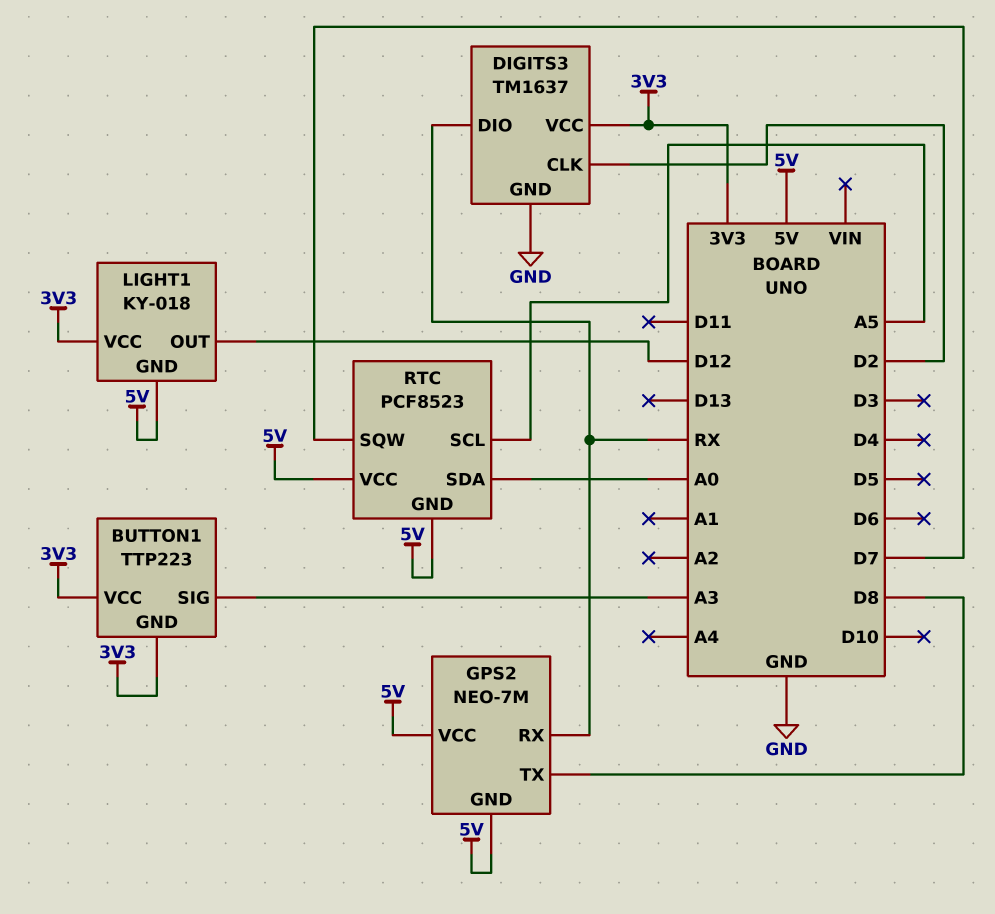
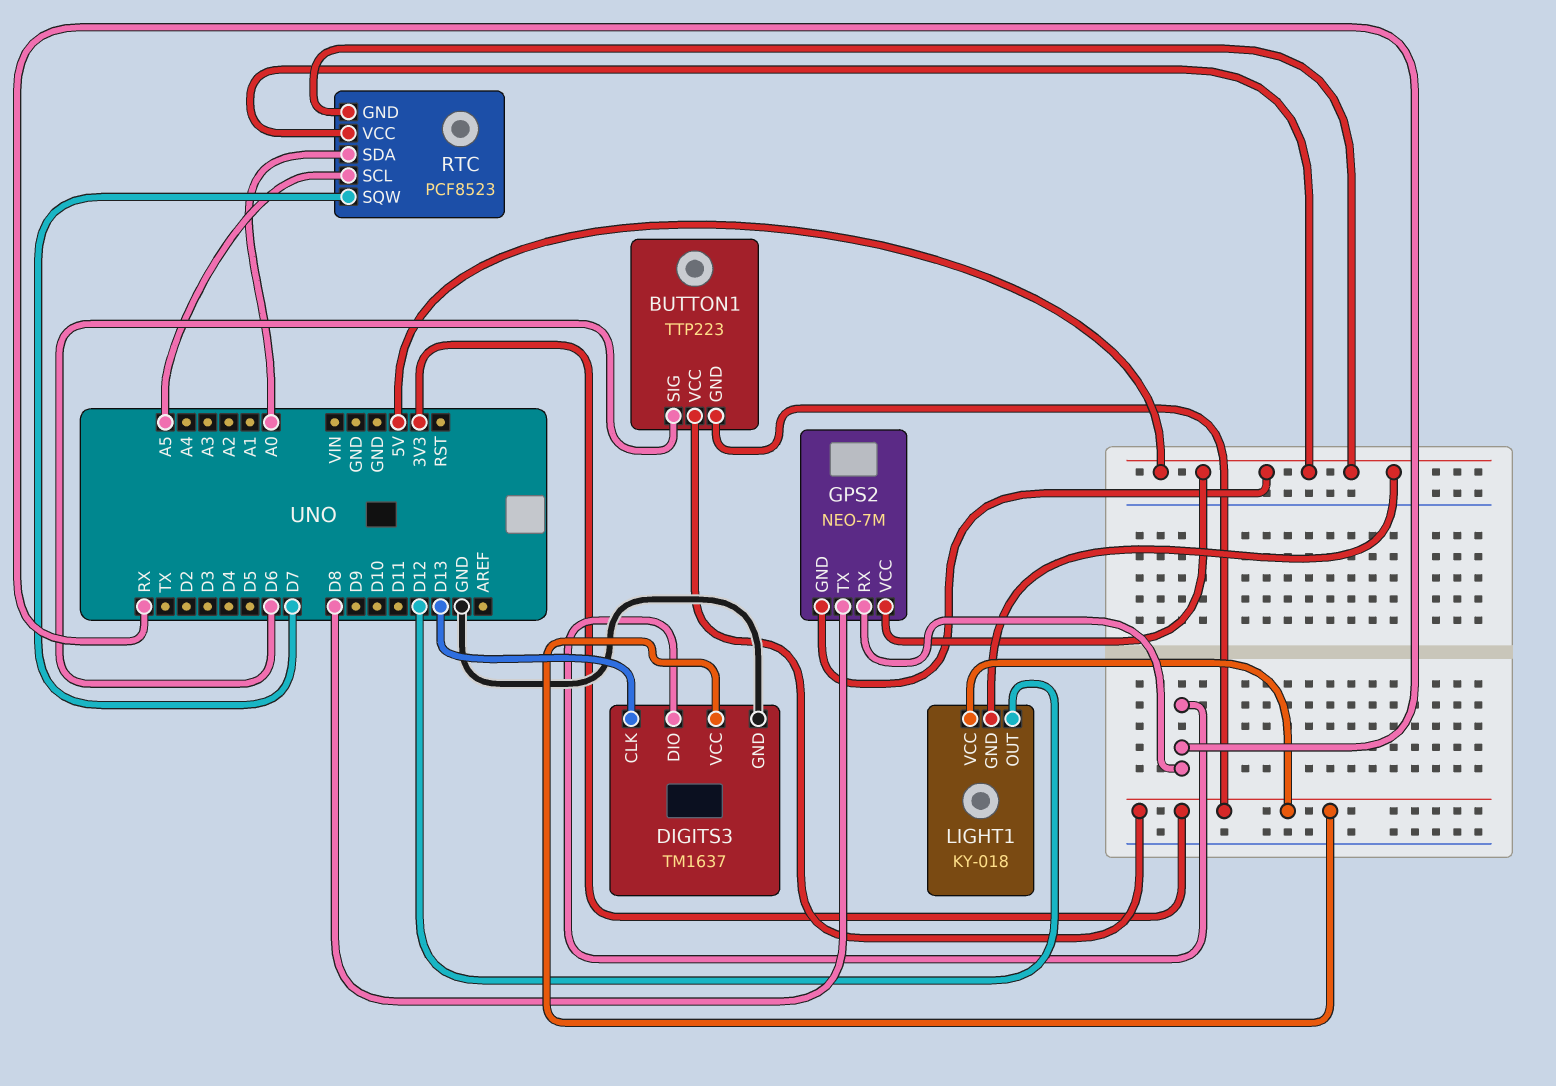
BUTTON1 pin SIG: A3 -> D6
DIGITS3 pin CLK: D2 -> D13

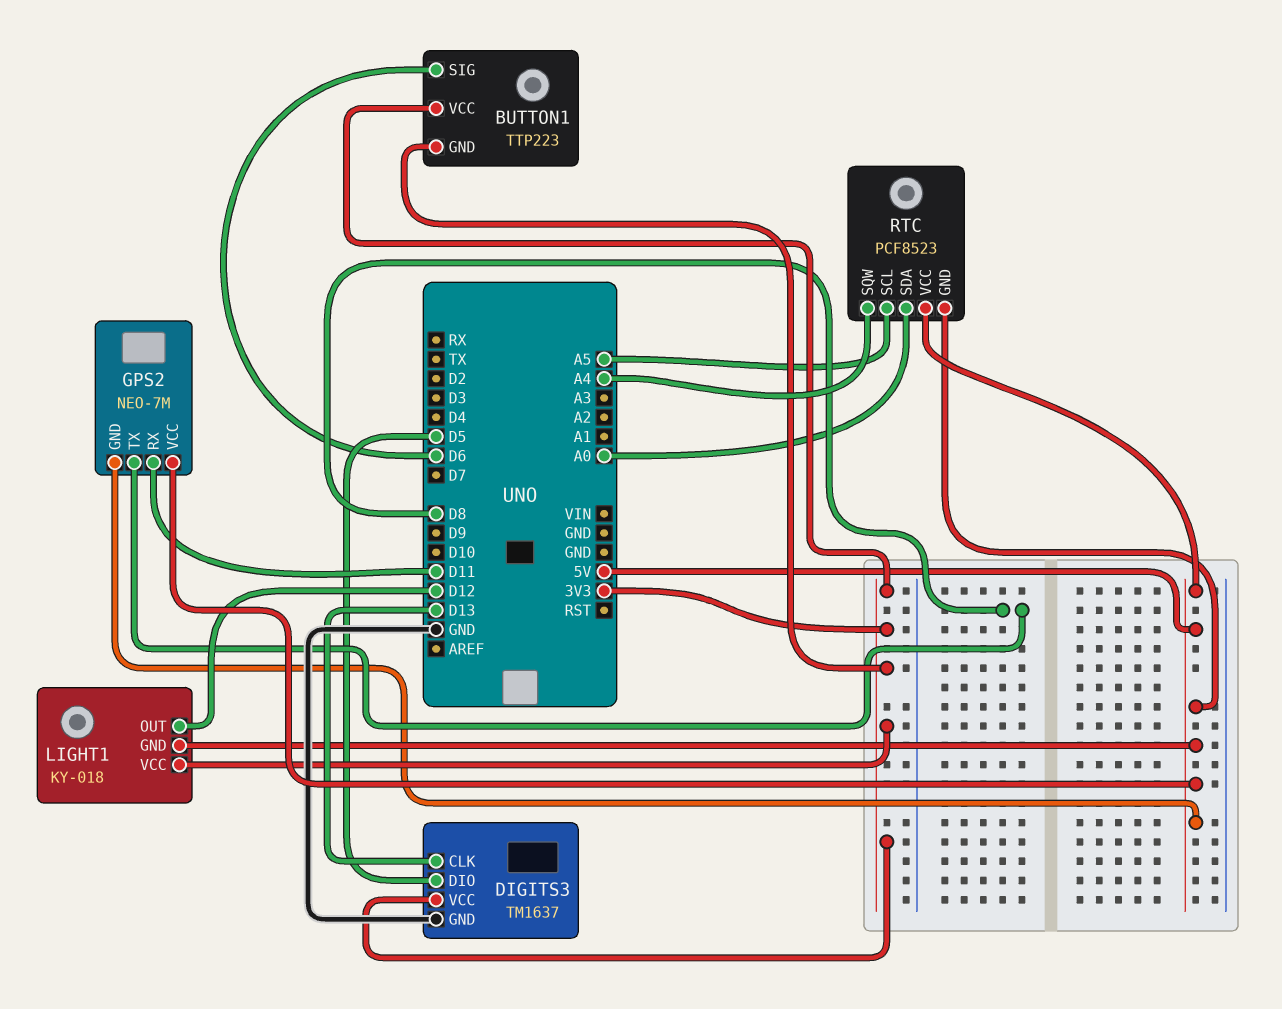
DIGITS3 pin DIO: RX -> D5
GPS2 pin RX: RX -> D11
RTC pin SQW: D7 -> A4

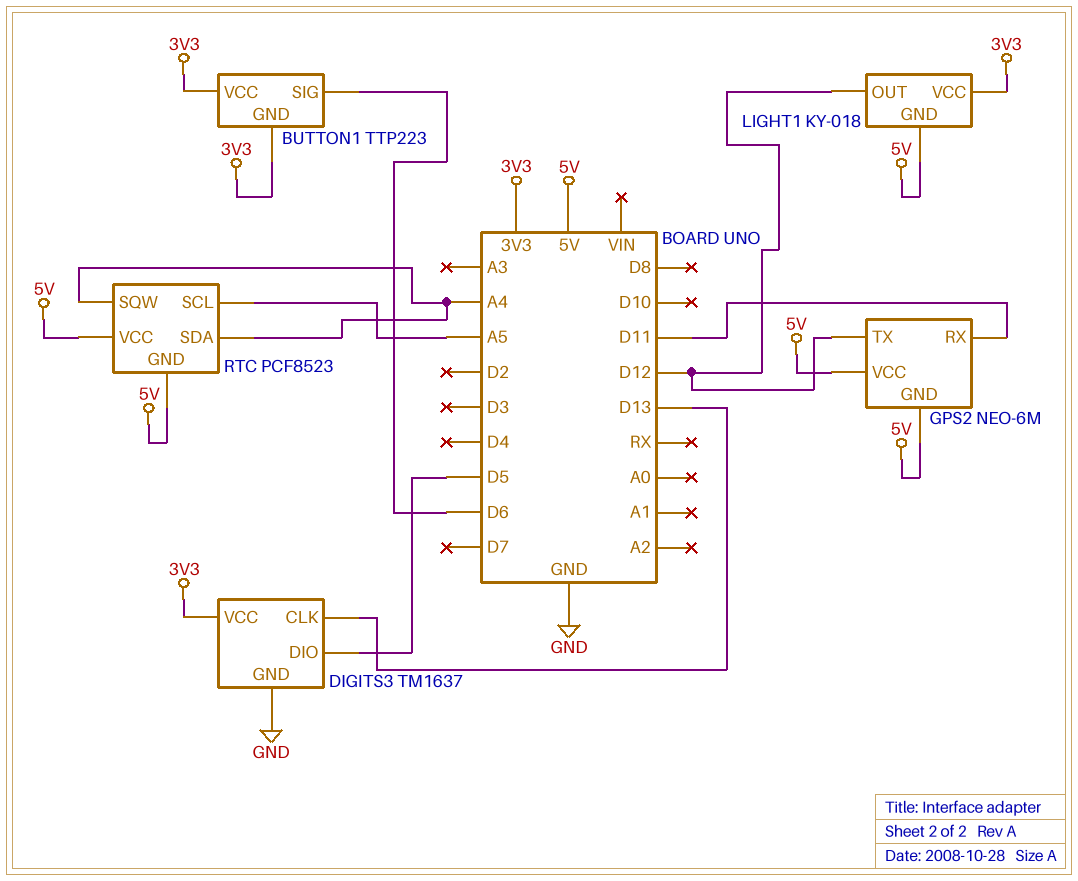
GPS2: NEO-7M -> NEO-6M
GPS2 pin TX: D8 -> D12
RTC pin SDA: A0 -> A4

